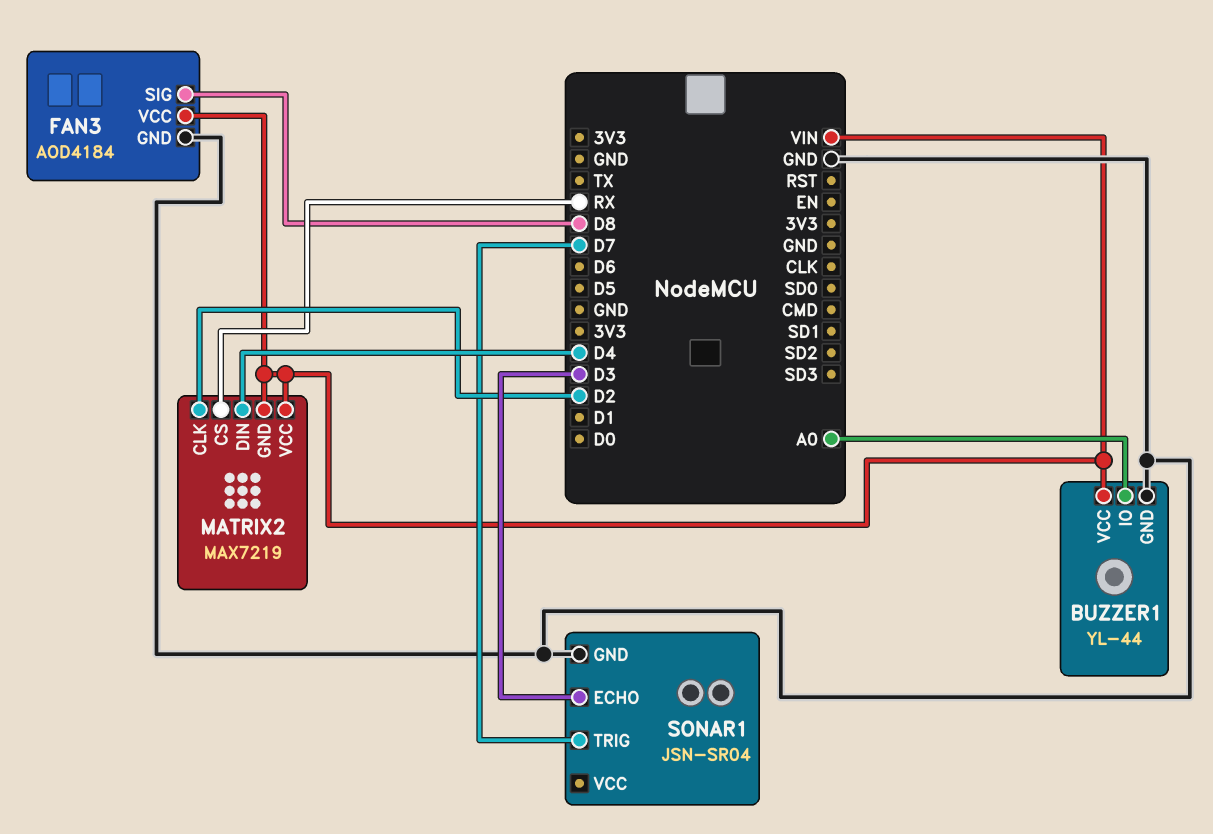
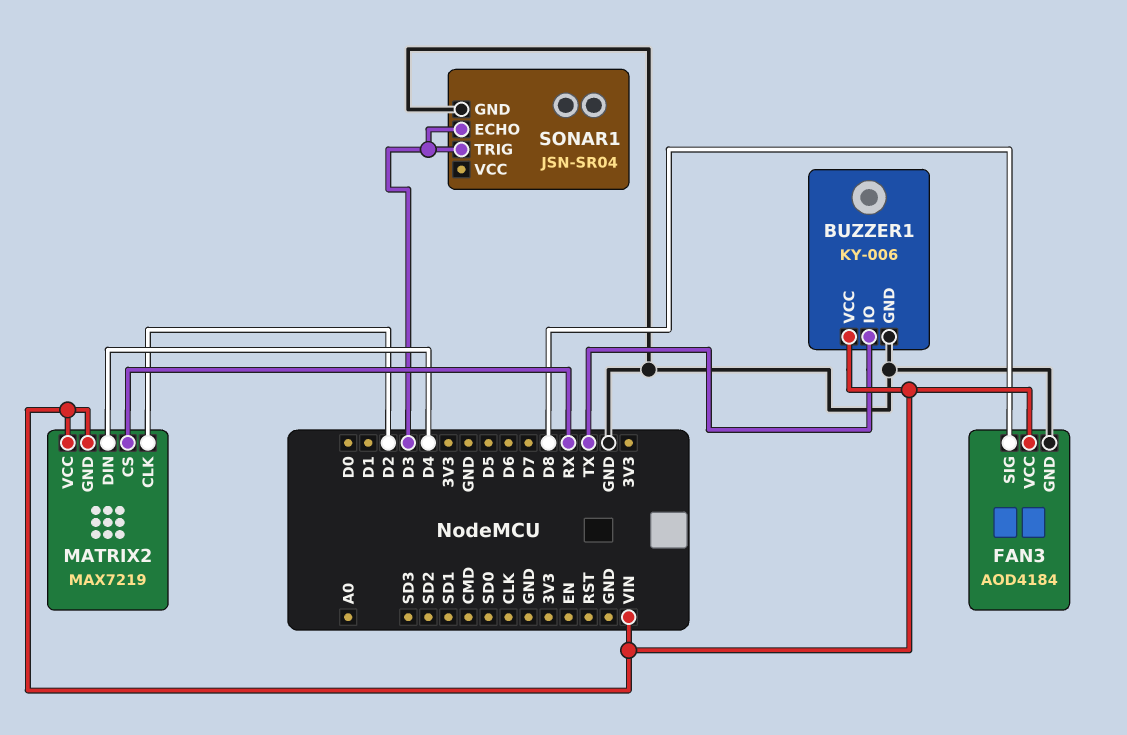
BUZZER1: YL-44 -> KY-006
BUZZER1 pin IO: A0 -> TX
SONAR1 pin TRIG: D7 -> D3

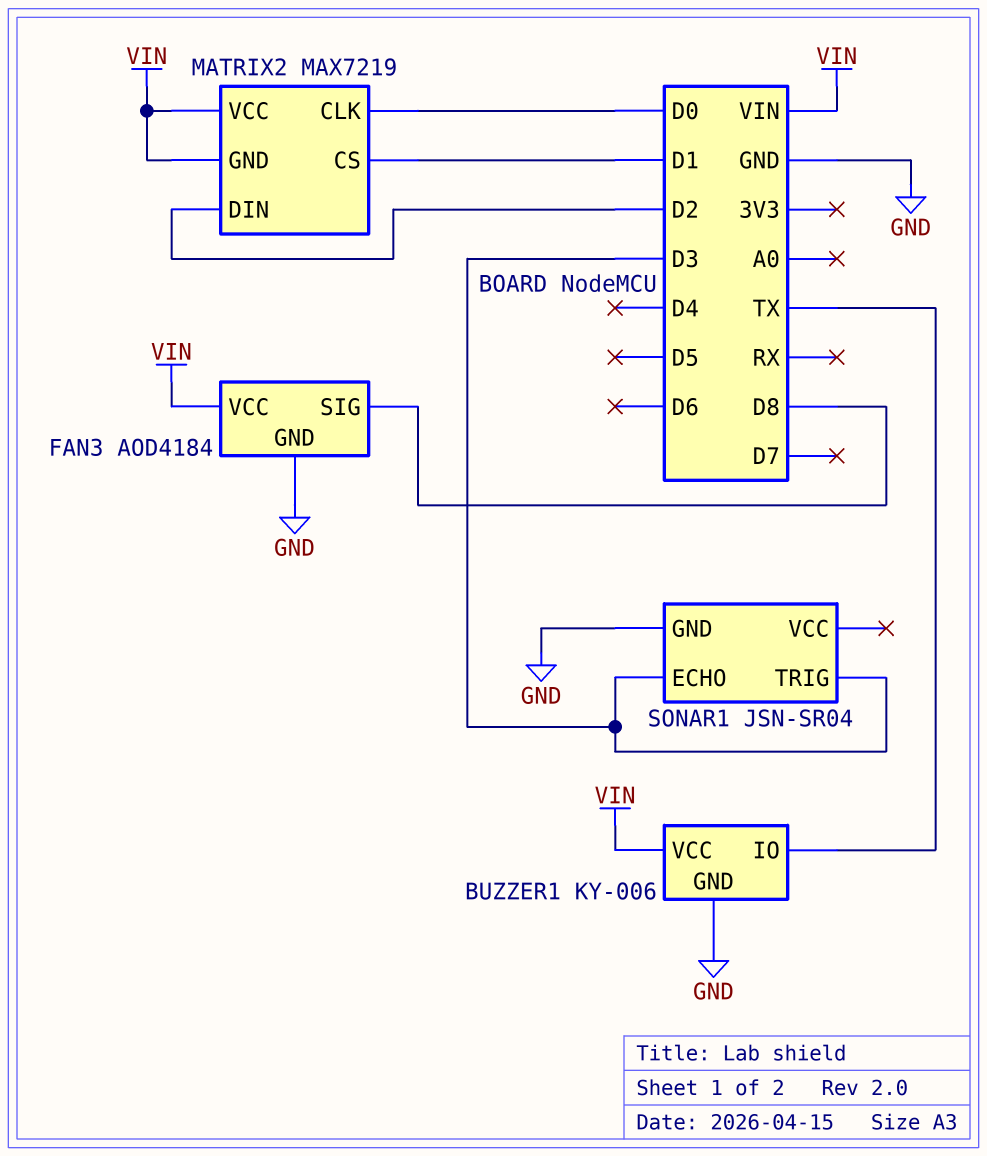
MATRIX2 pin CLK: D2 -> D0
MATRIX2 pin CS: RX -> D1
MATRIX2 pin DIN: D4 -> D2

